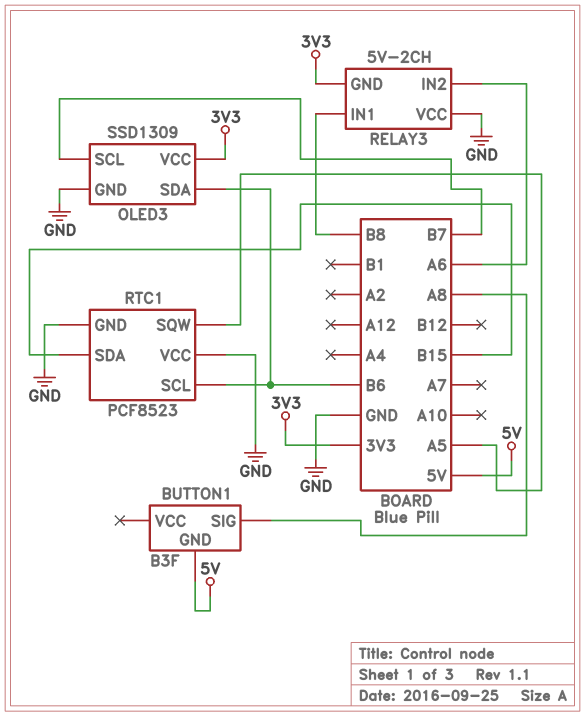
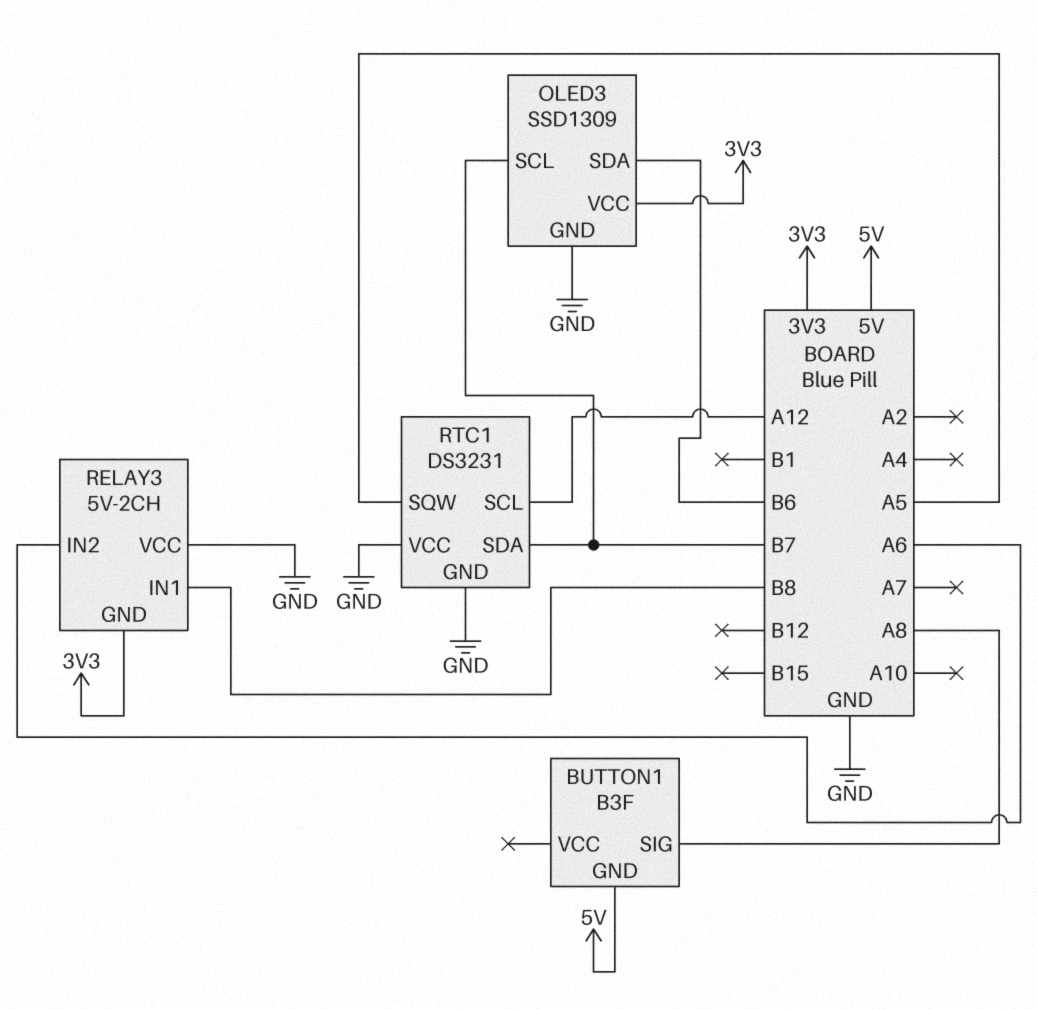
RTC1: PCF8523 -> DS3231
RTC1 pin SCL: B6 -> A12
RTC1 pin SDA: B15 -> B7

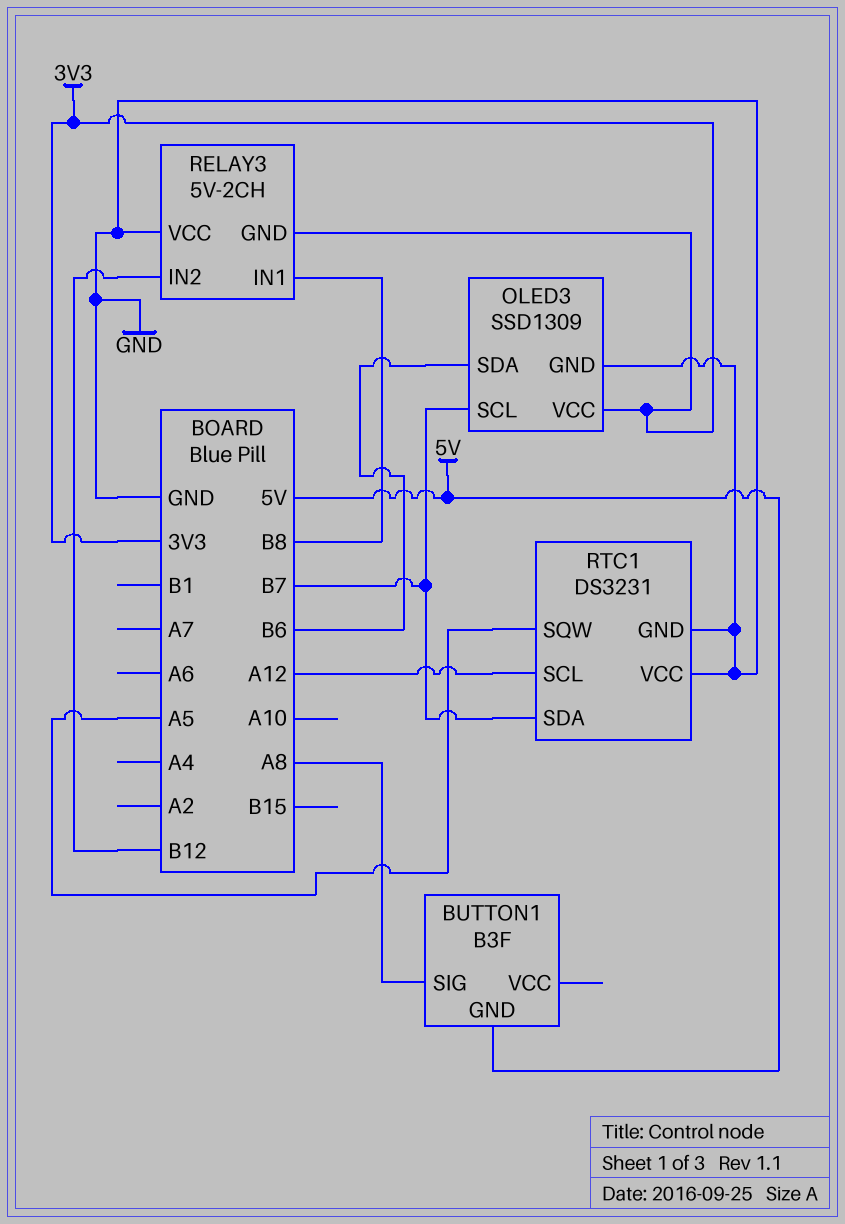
RELAY3 pin IN2: A6 -> B12

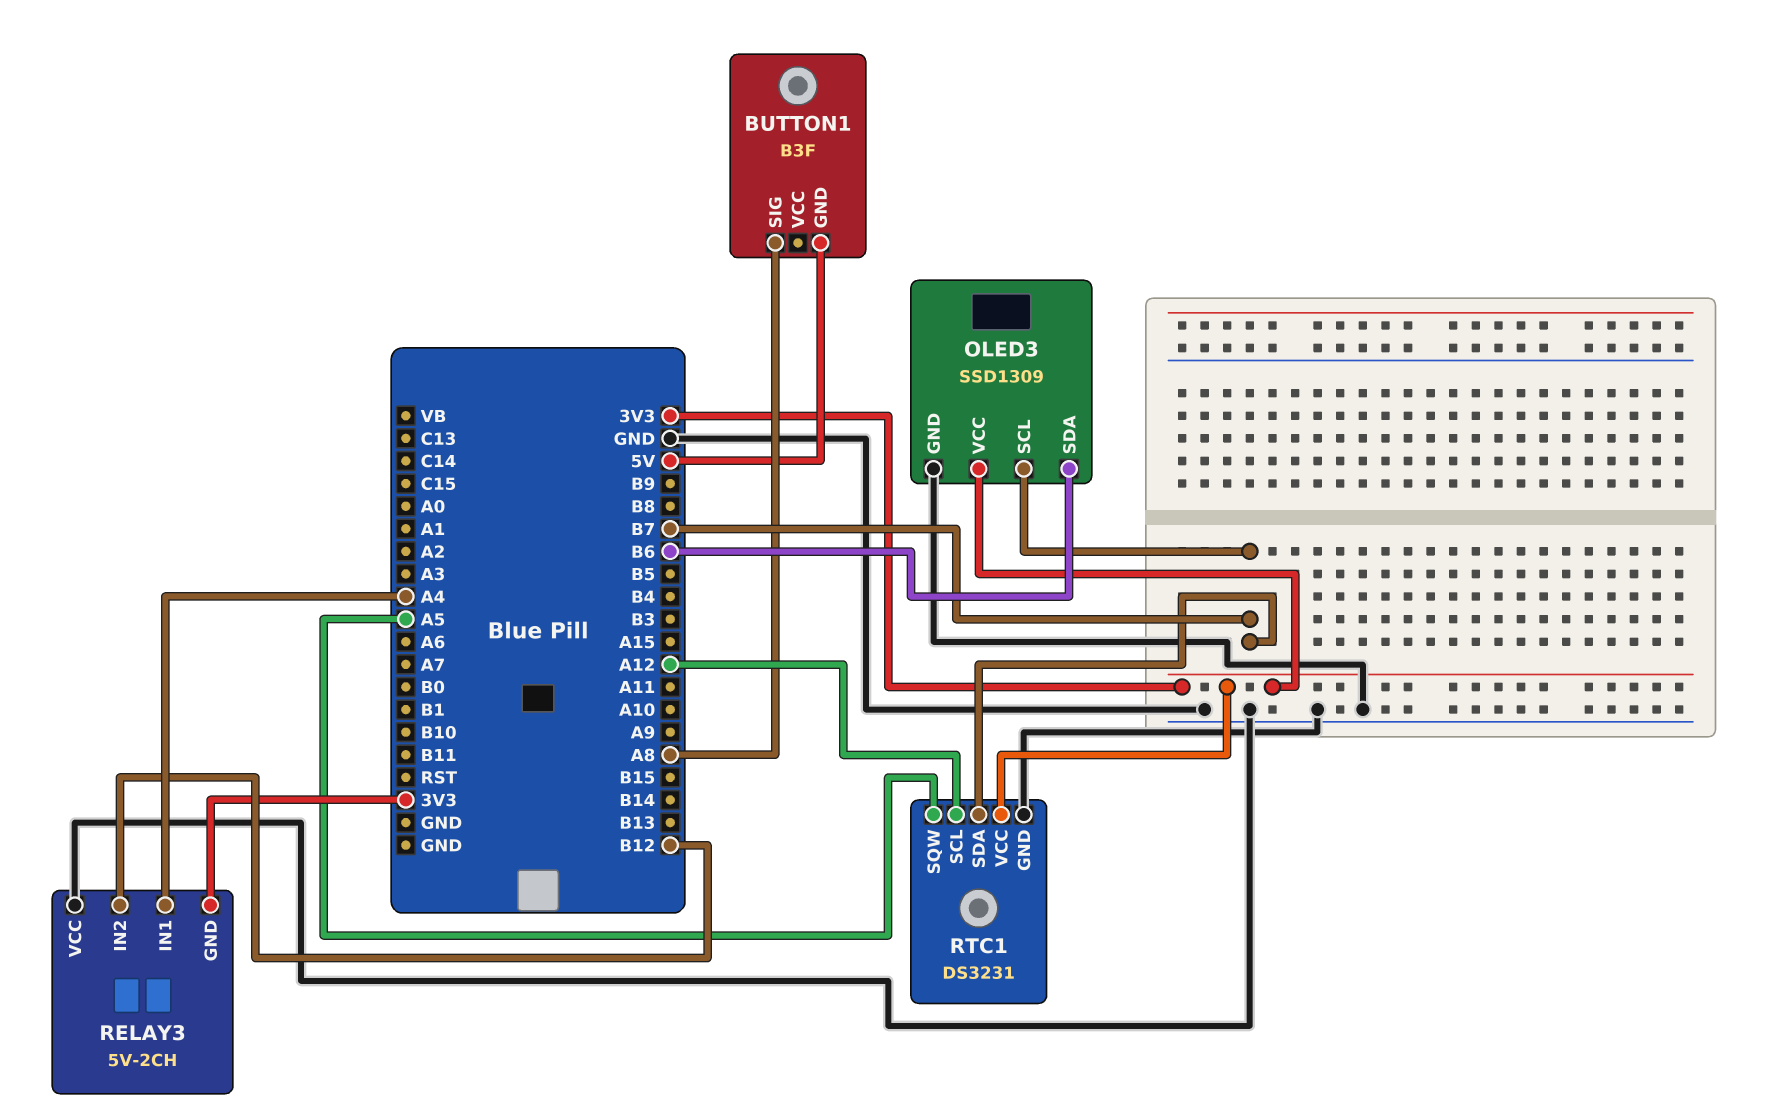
RELAY3 pin IN1: B8 -> A4
RTC1 pin VCC: GND -> 3V3

